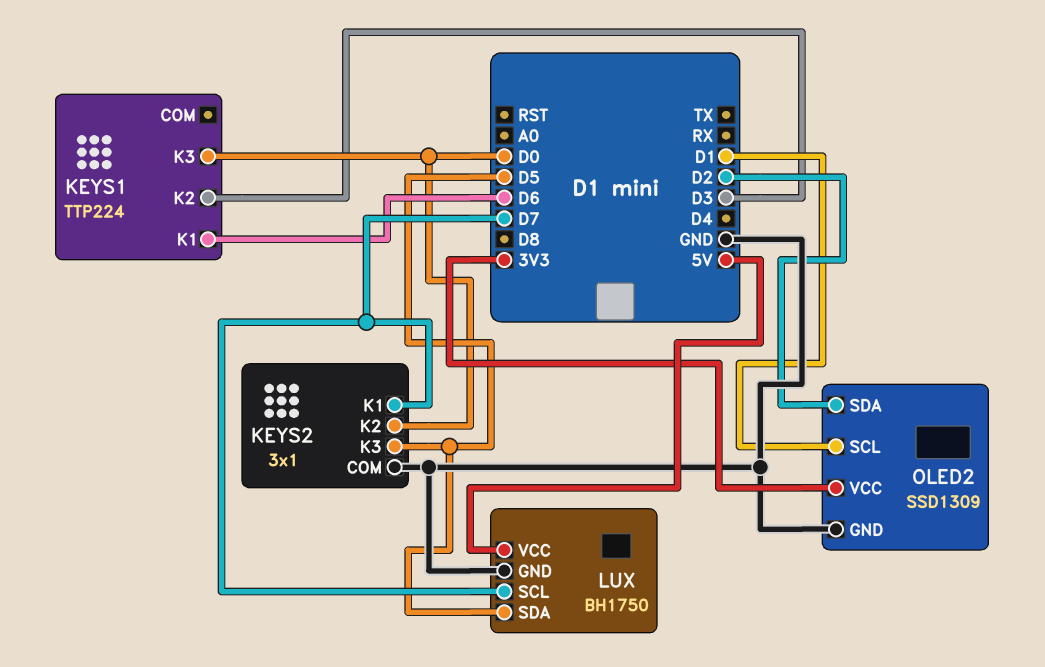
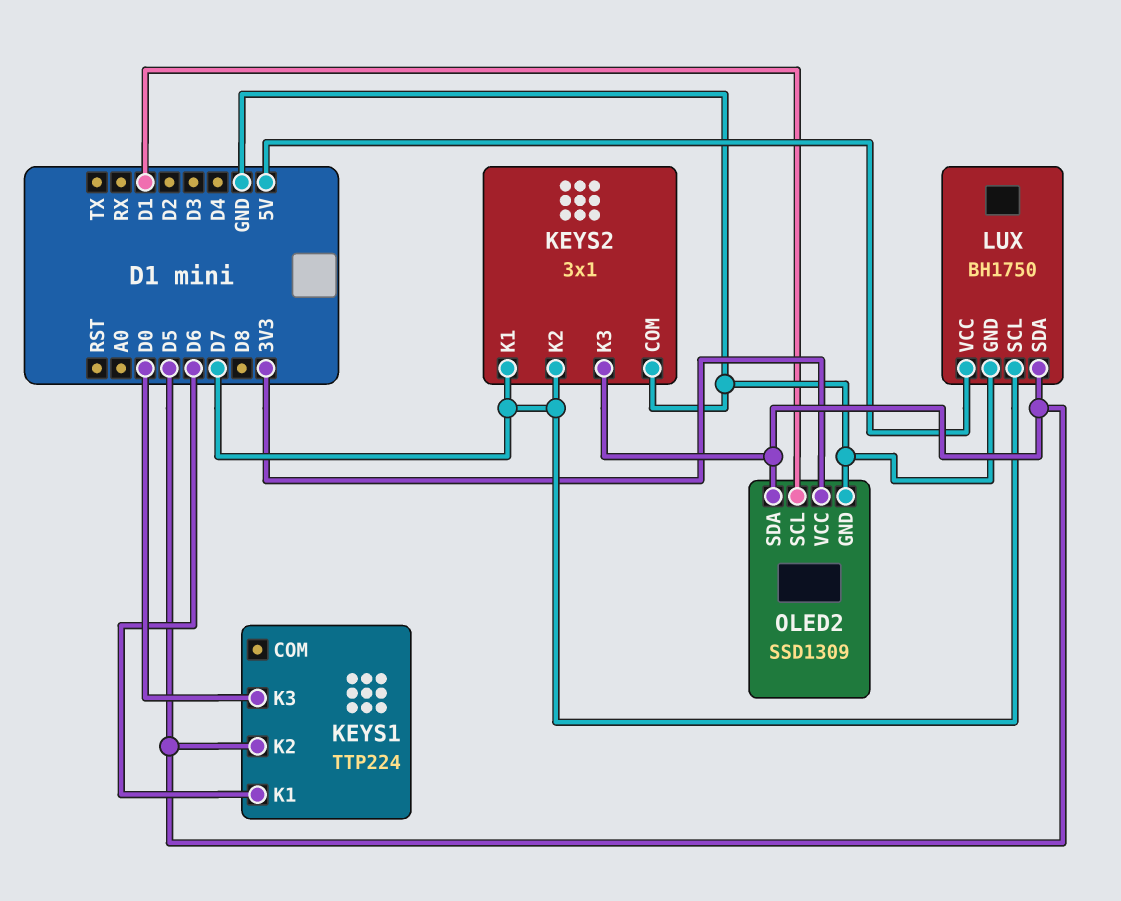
KEYS1 pin K2: D3 -> D5
KEYS2 pin K2: D0 -> D7
OLED2 pin SDA: D2 -> D5

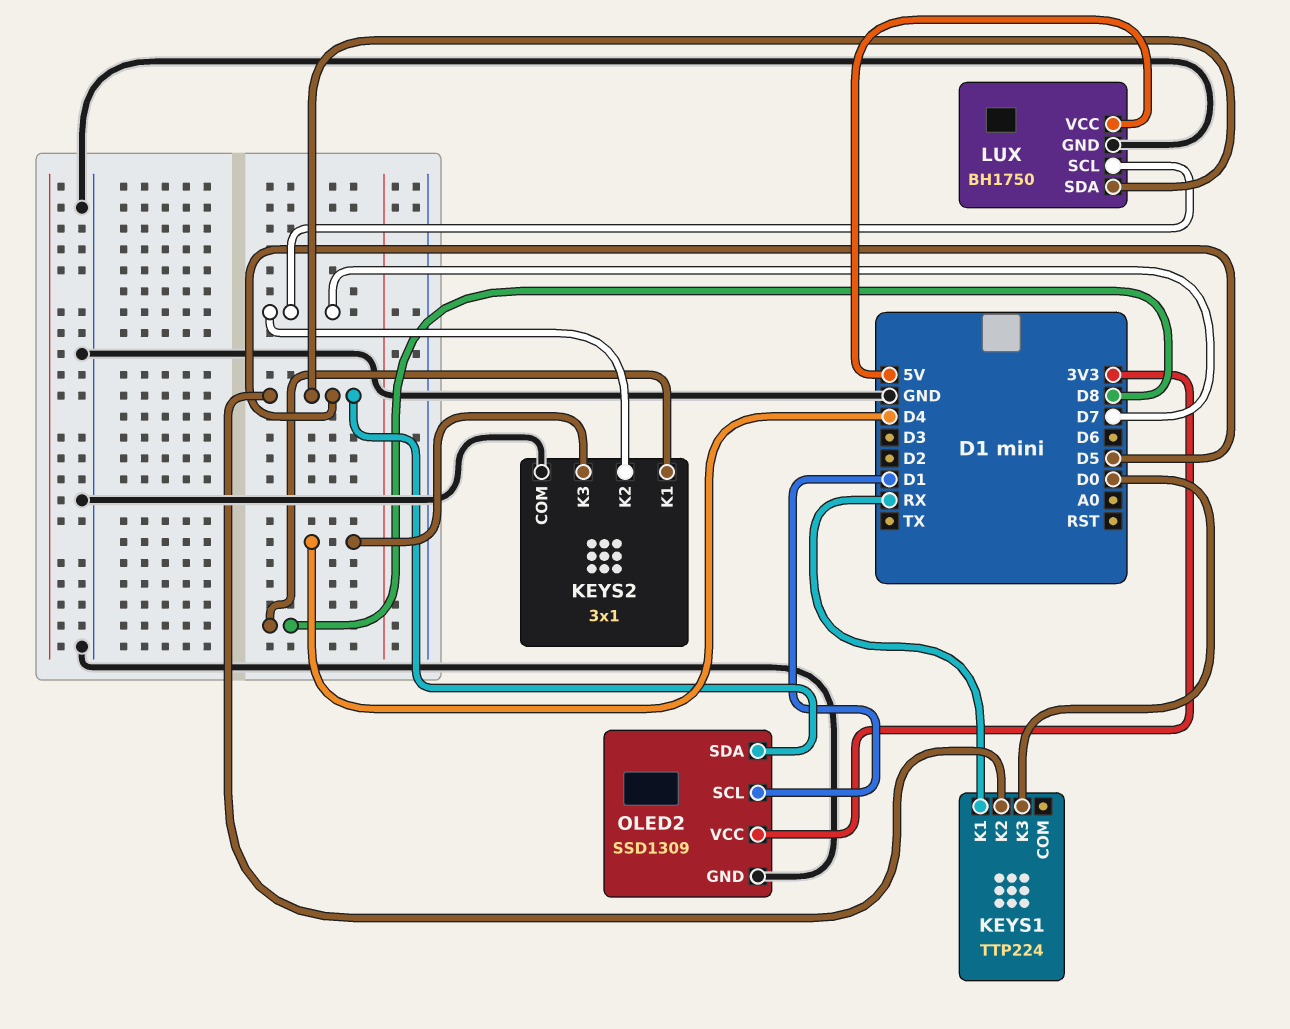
KEYS1 pin K1: D6 -> RX
KEYS2 pin K1: D7 -> D8
KEYS2 pin K3: D5 -> D4

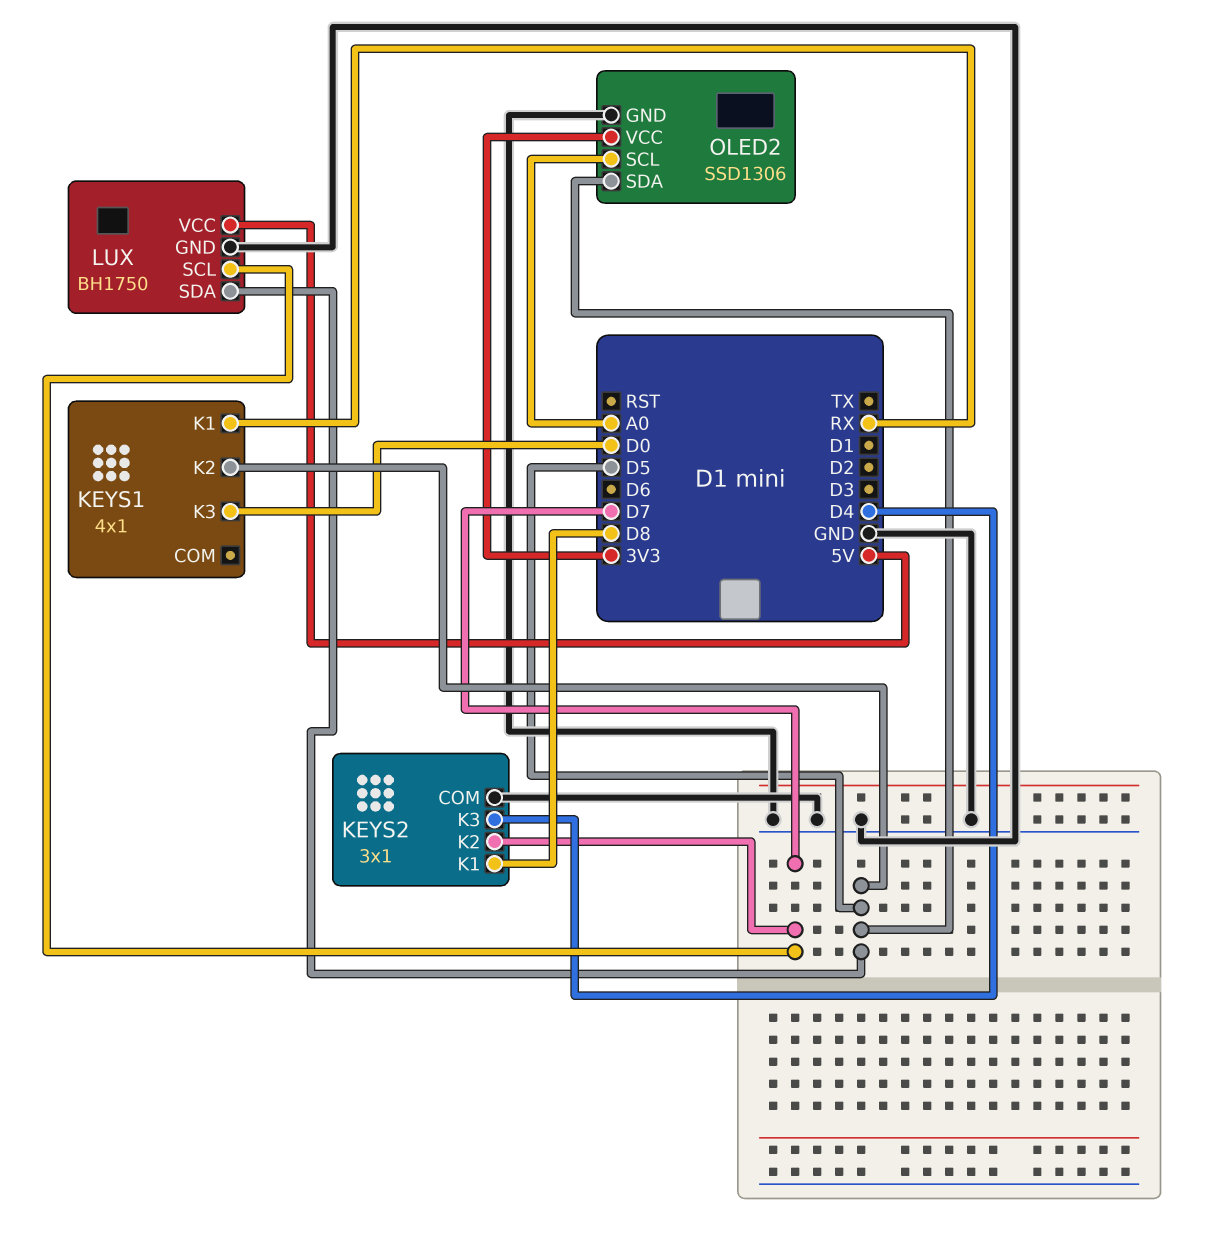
KEYS1: TTP224 -> 4x1
OLED2: SSD1309 -> SSD1306
OLED2 pin SCL: D1 -> A0

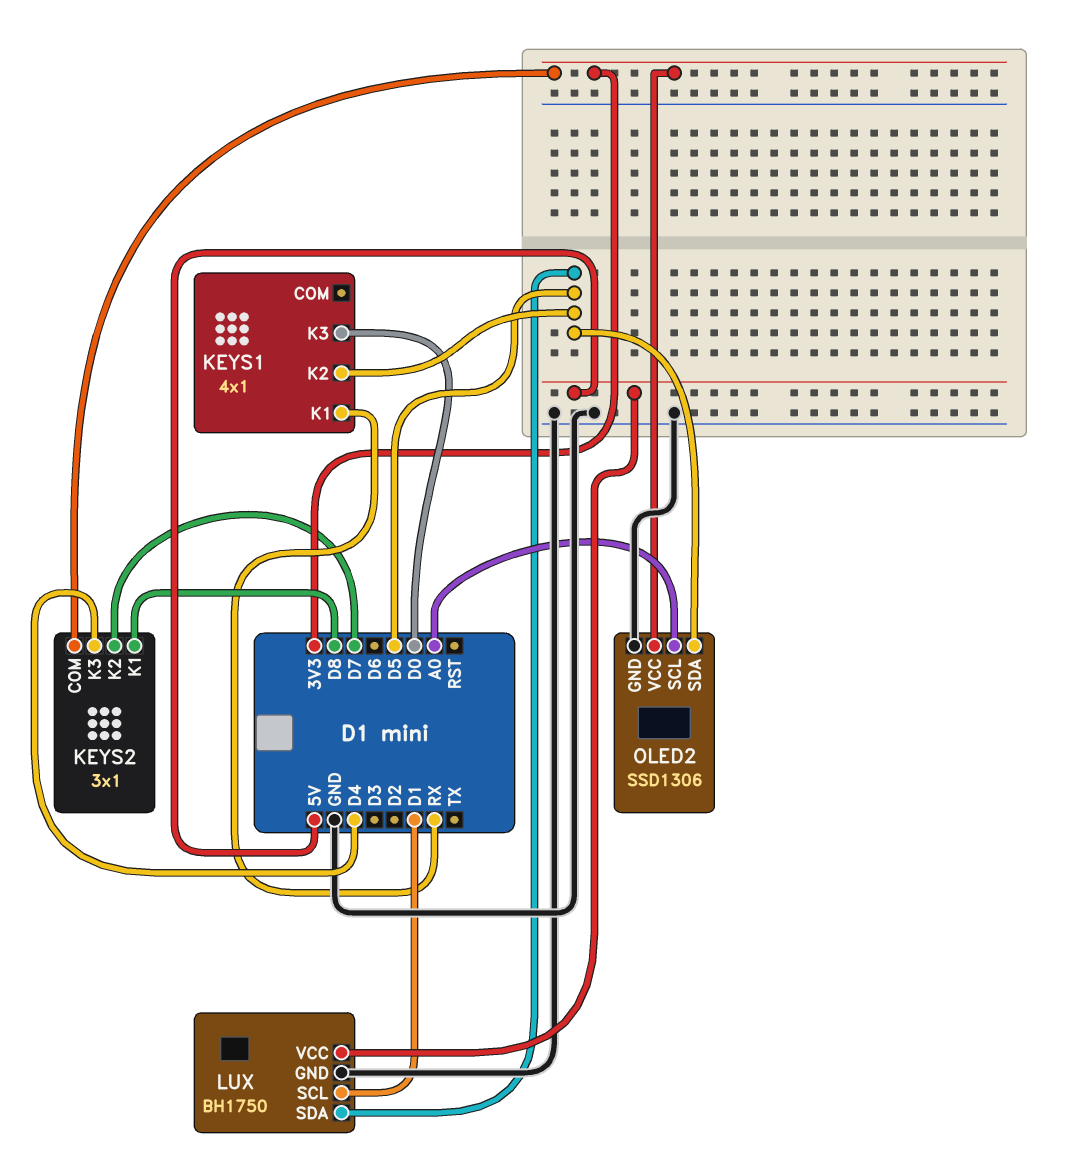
KEYS2 pin COM: GND -> 3V3
LUX pin SCL: D7 -> D1

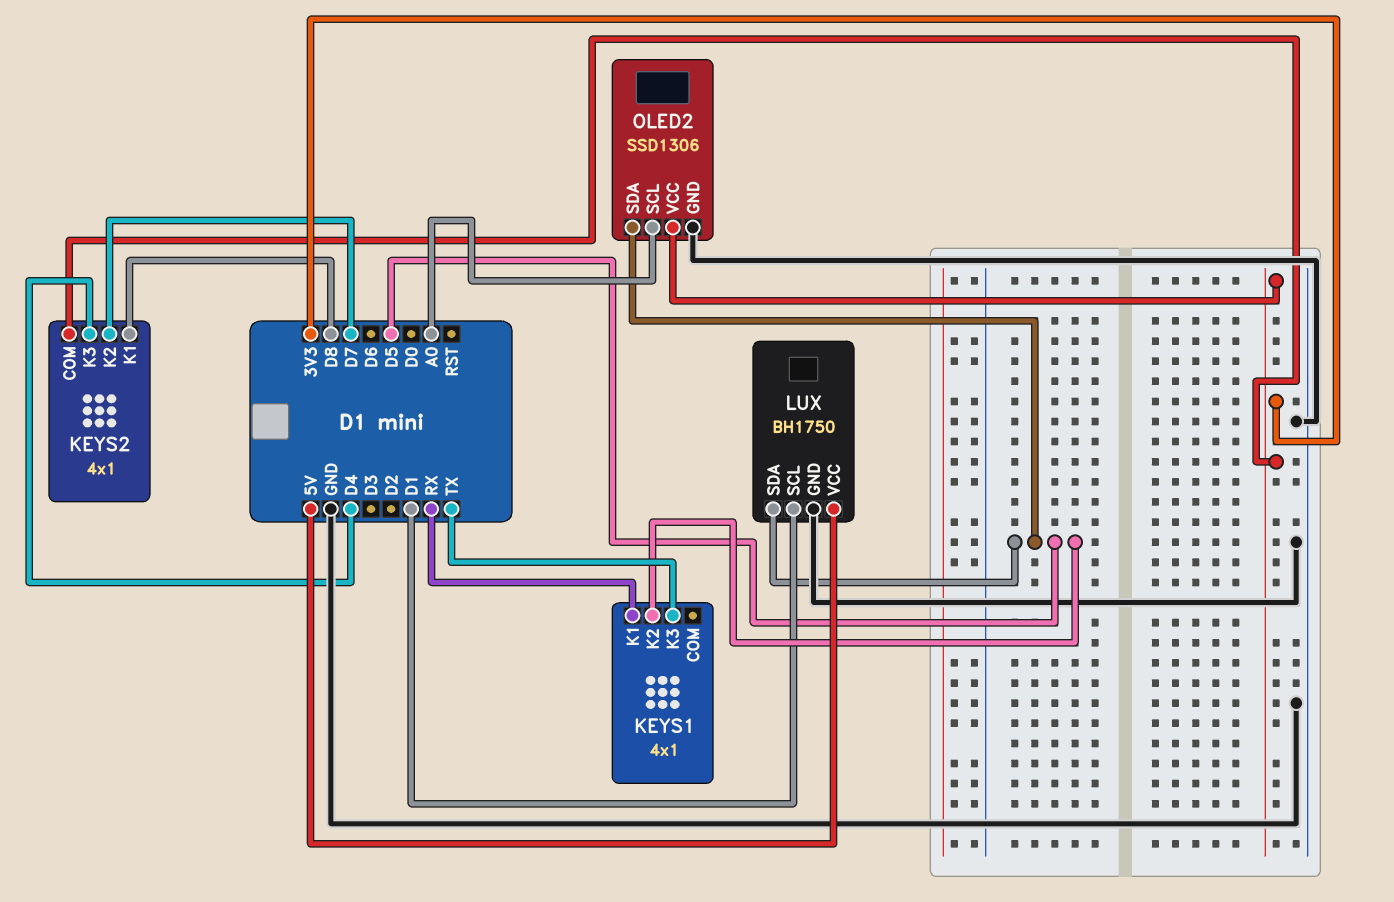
KEYS1 pin K3: D0 -> TX
KEYS2: 3x1 -> 4x1

